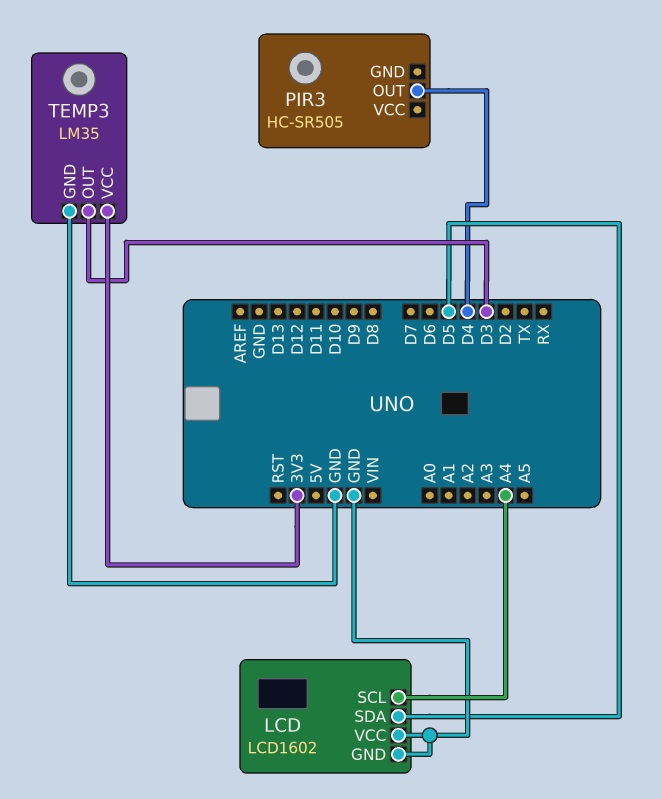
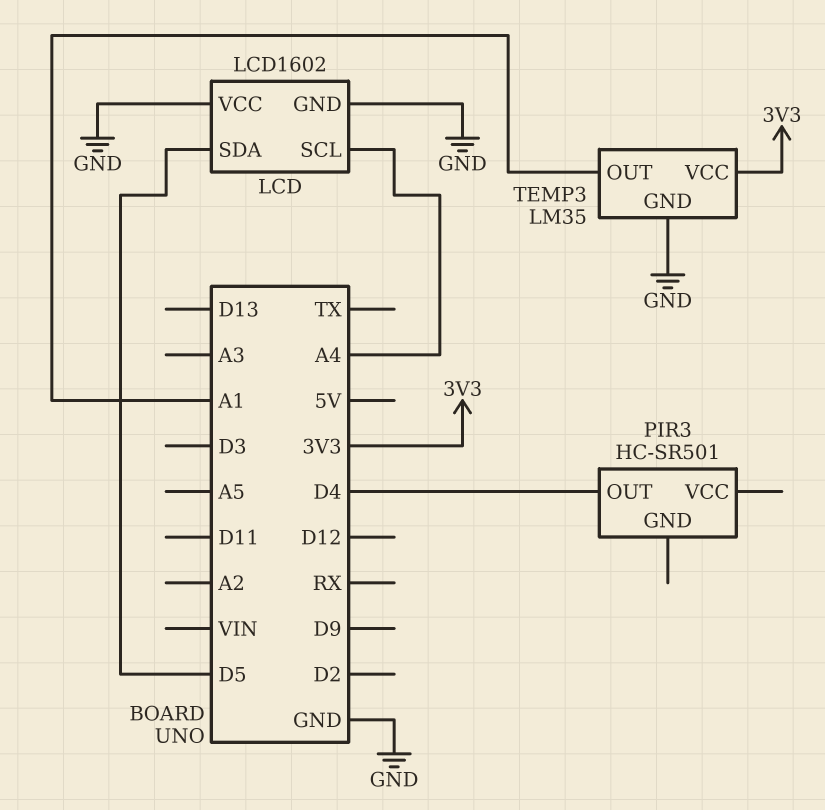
PIR3: HC-SR505 -> HC-SR501
TEMP3 pin OUT: D3 -> A1

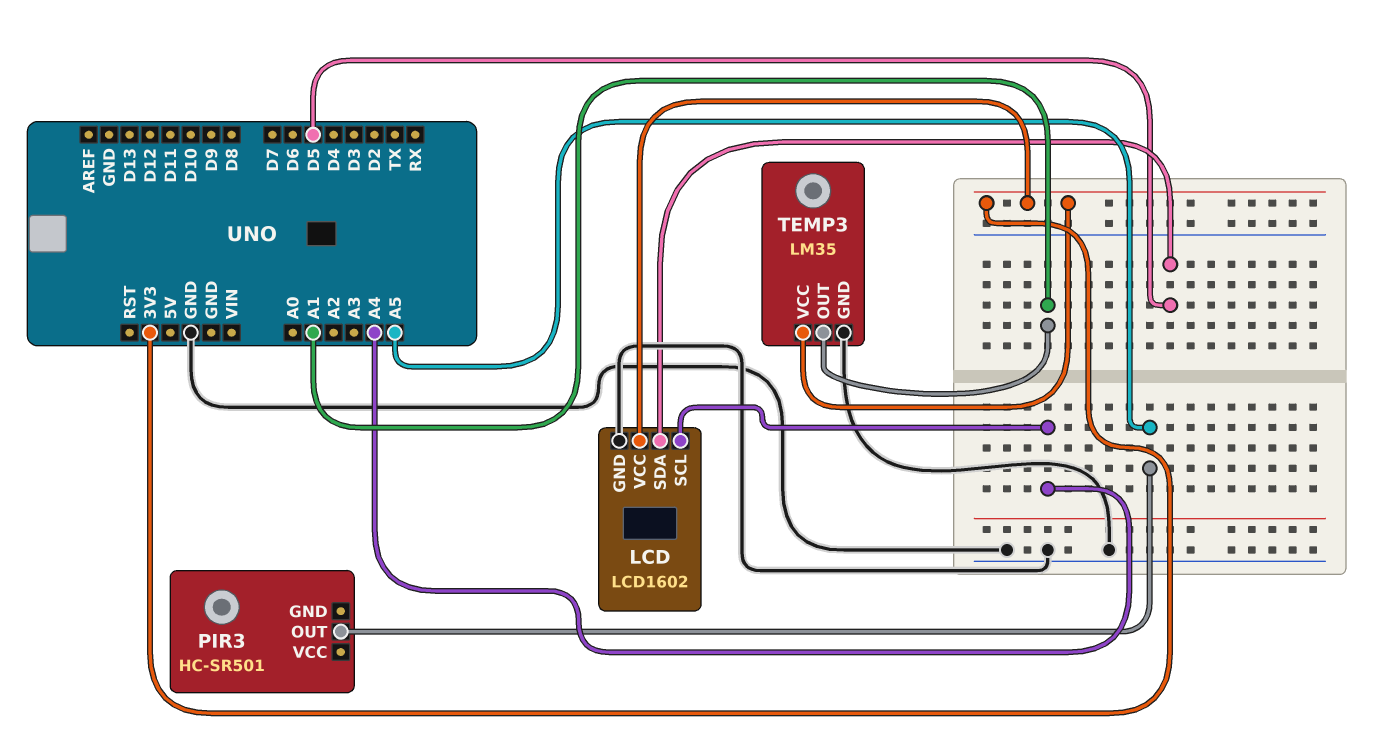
LCD pin VCC: GND -> 3V3
PIR3 pin OUT: D4 -> A5

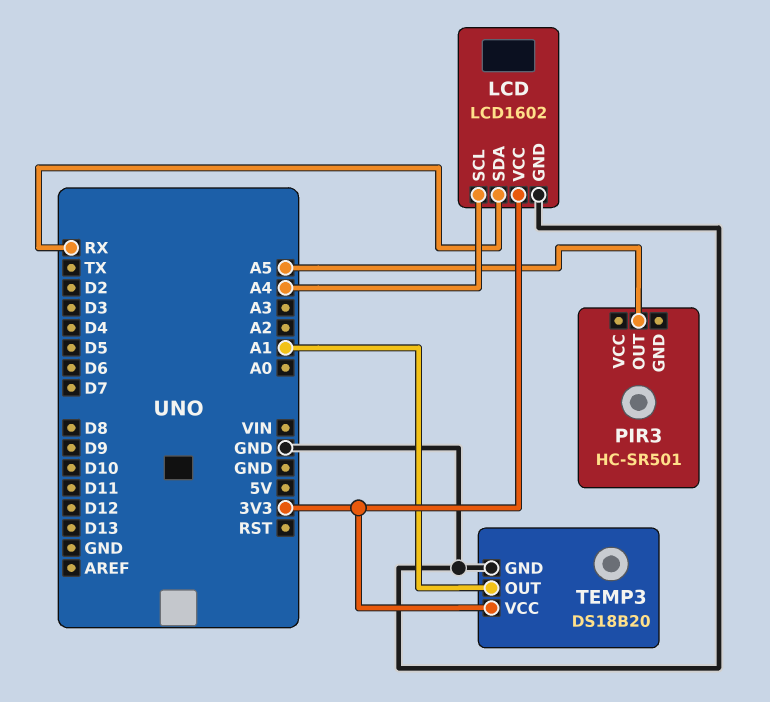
LCD pin SDA: D5 -> RX
TEMP3: LM35 -> DS18B20

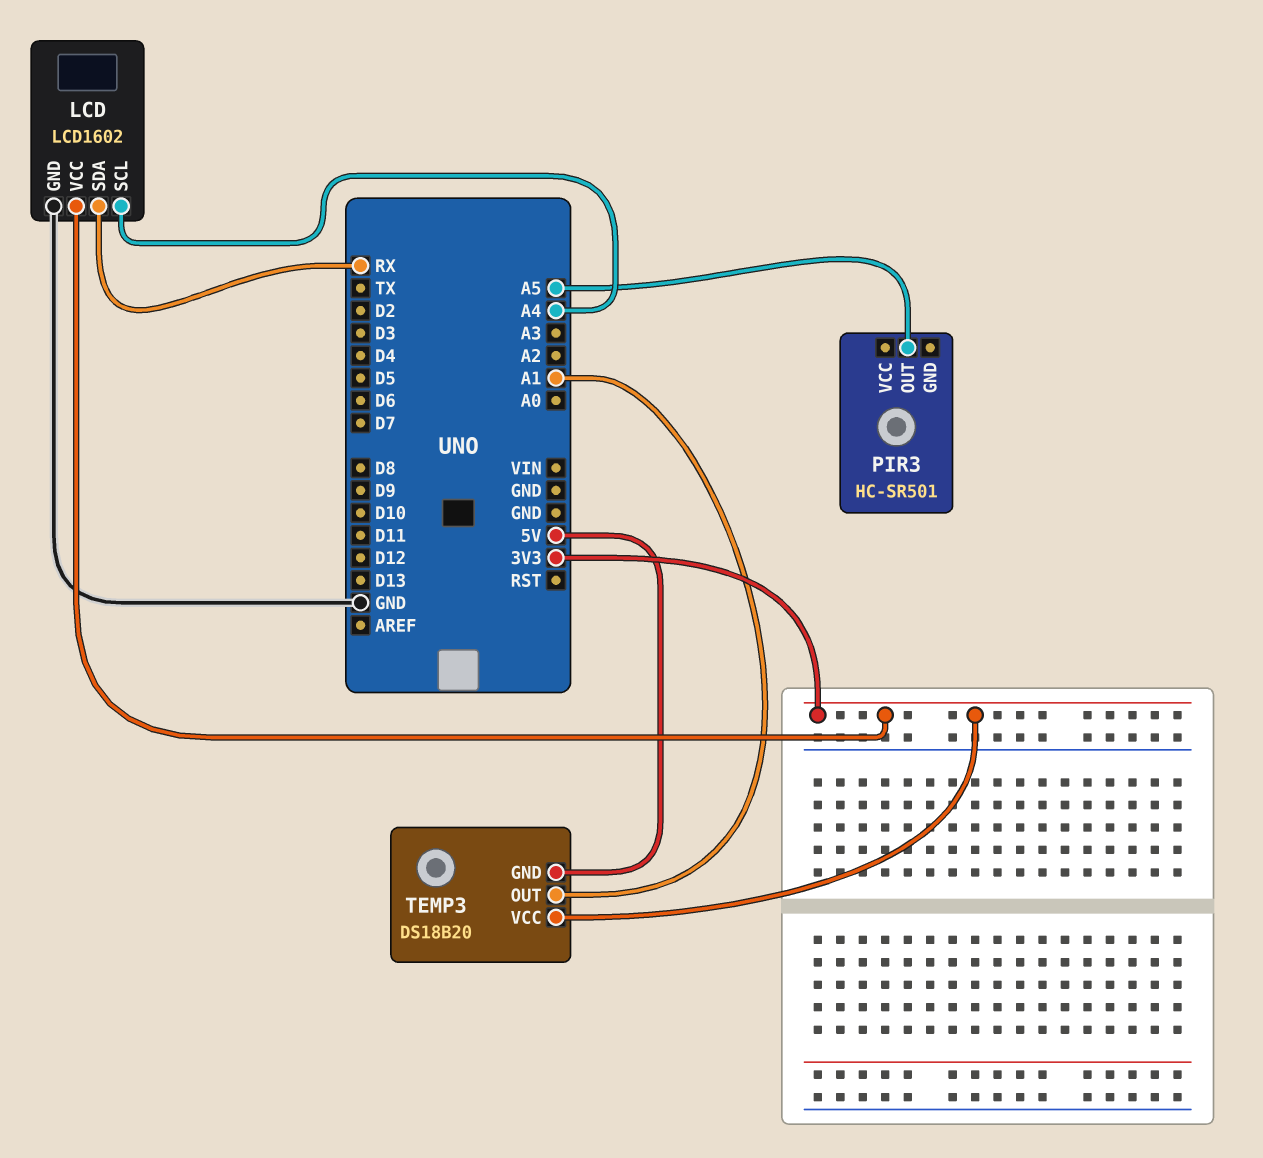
TEMP3 pin GND: GND -> 5V

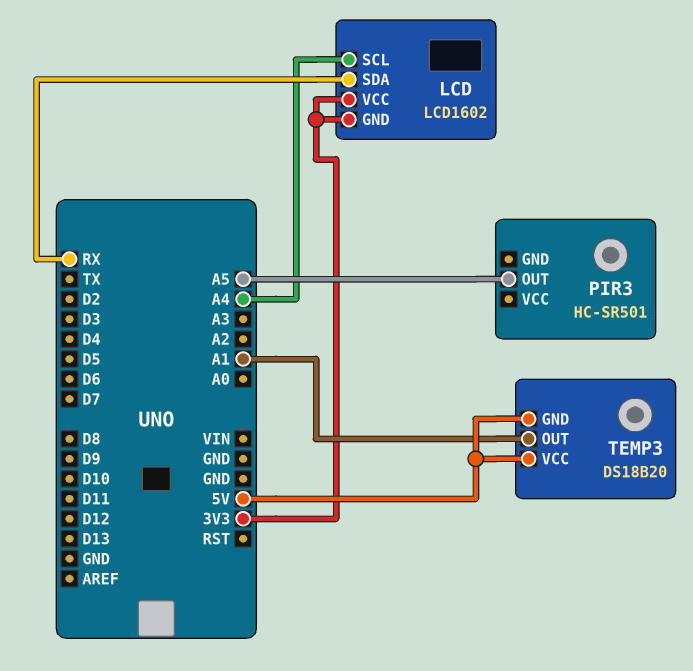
LCD pin GND: GND -> 3V3
TEMP3 pin VCC: 3V3 -> 5V

